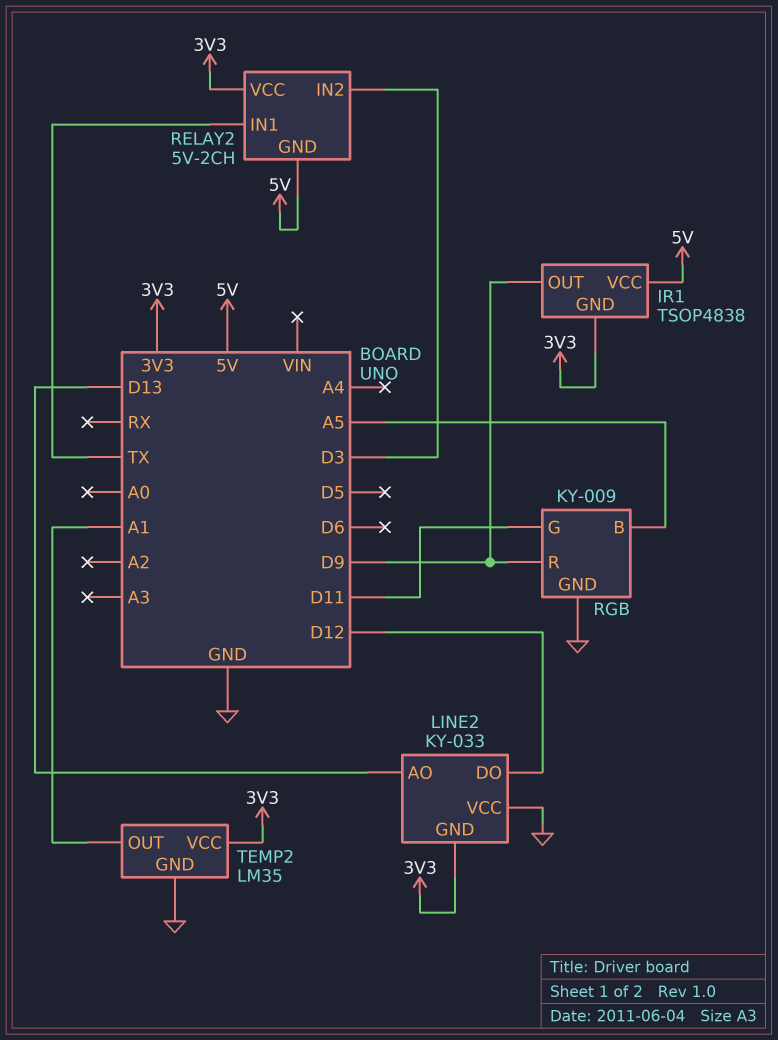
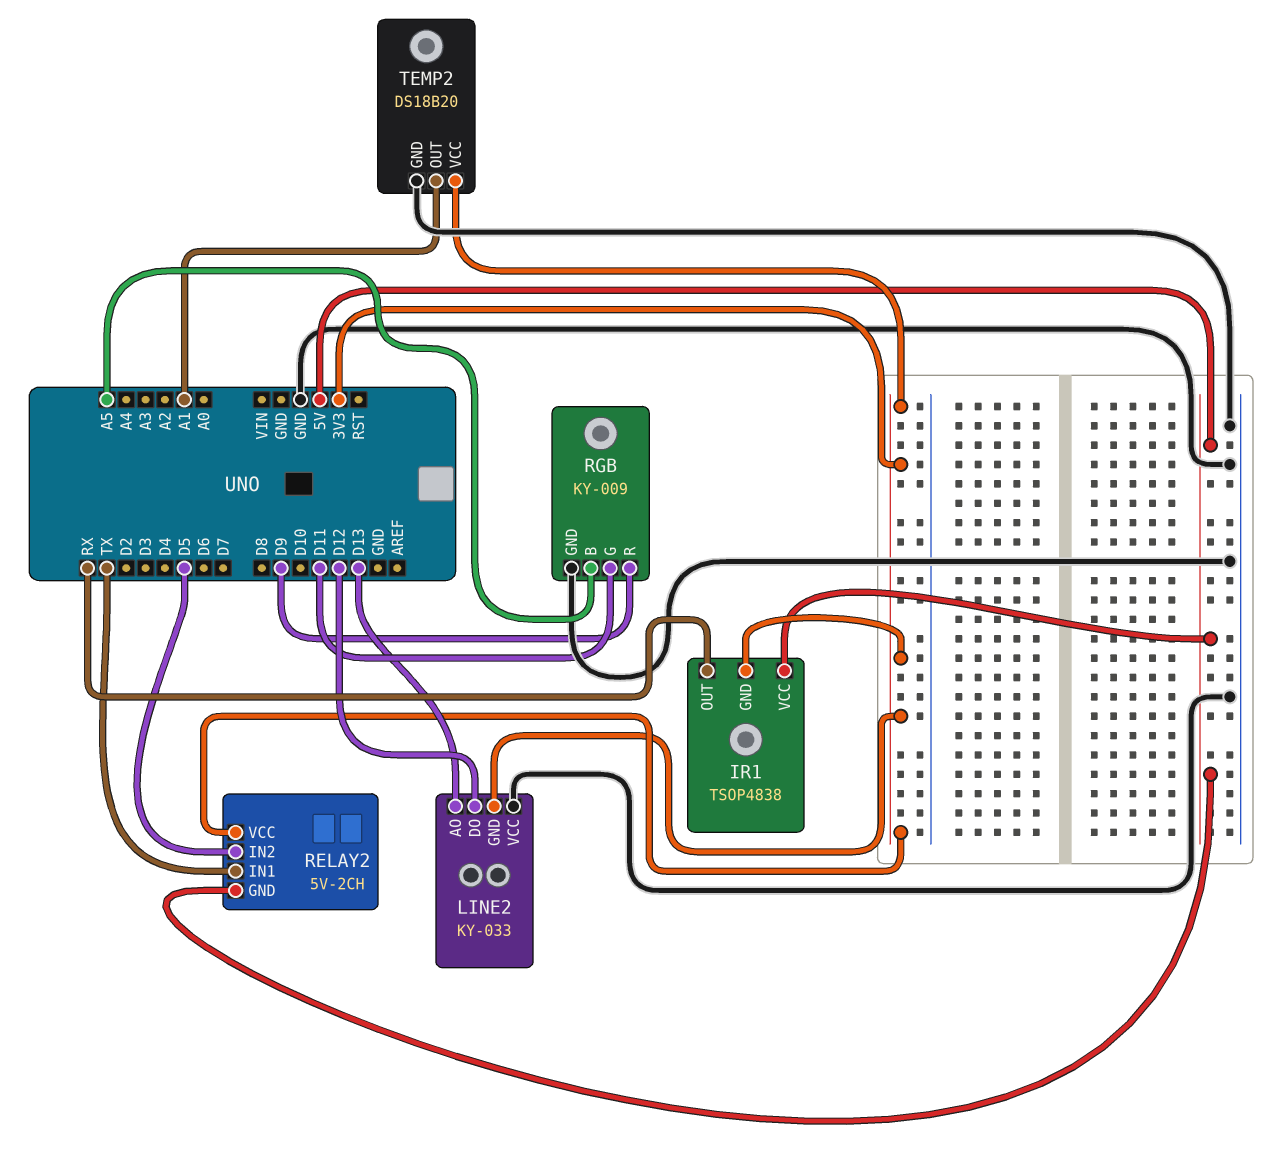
IR1 pin OUT: D9 -> RX
RELAY2 pin IN2: D3 -> D5
TEMP2: LM35 -> DS18B20

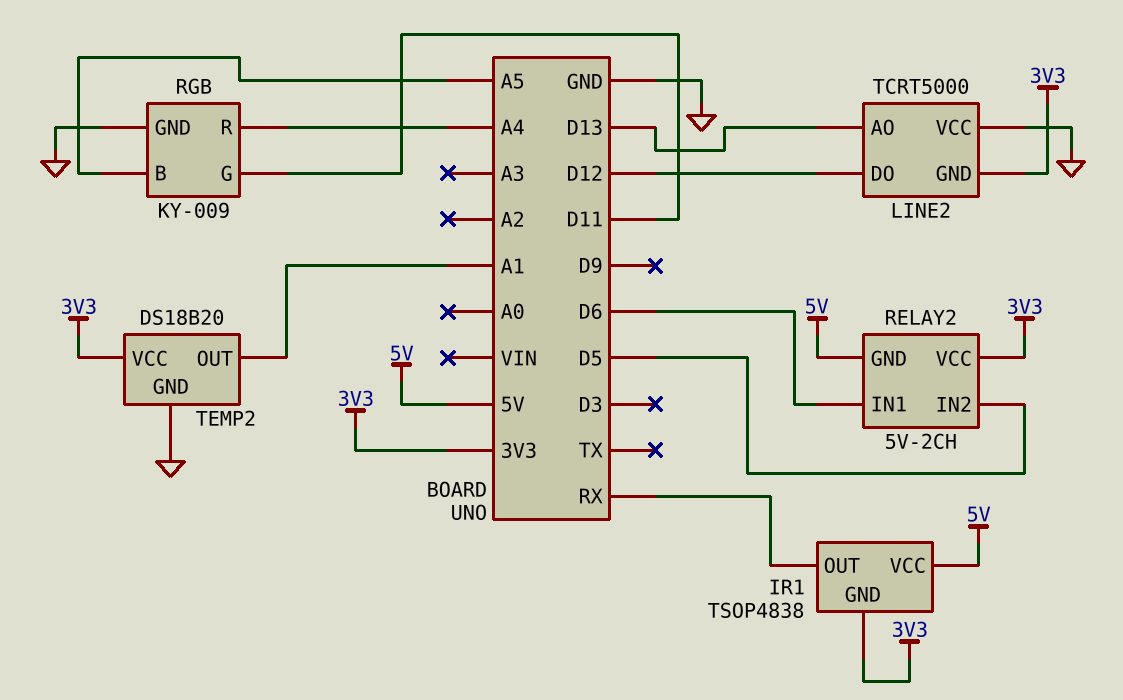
LINE2: KY-033 -> TCRT5000
RELAY2 pin IN1: TX -> D6
RGB pin R: D9 -> A4

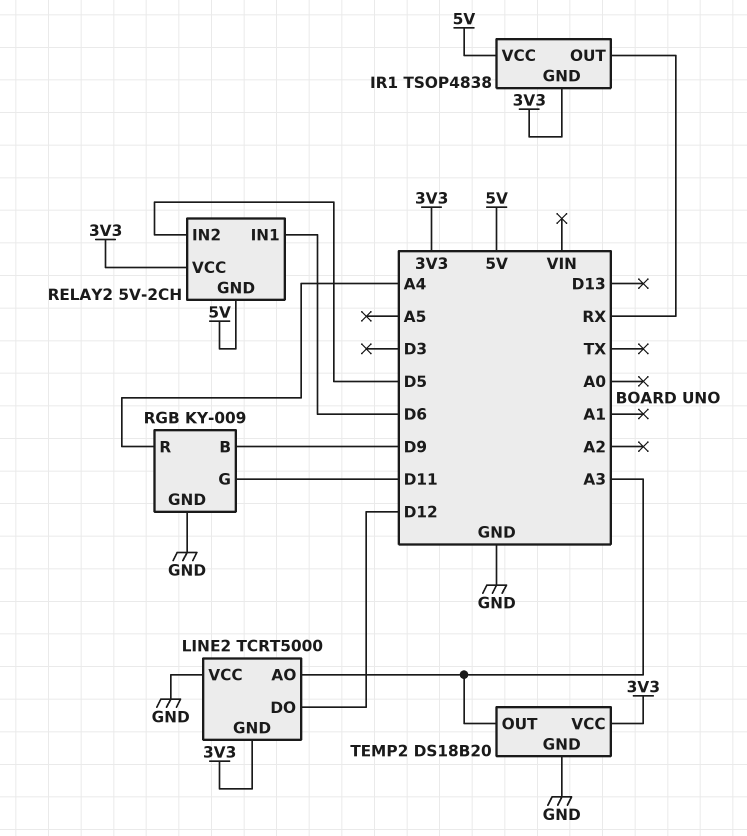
LINE2 pin AO: D13 -> A3
RGB pin B: A5 -> D9
TEMP2 pin OUT: A1 -> A3

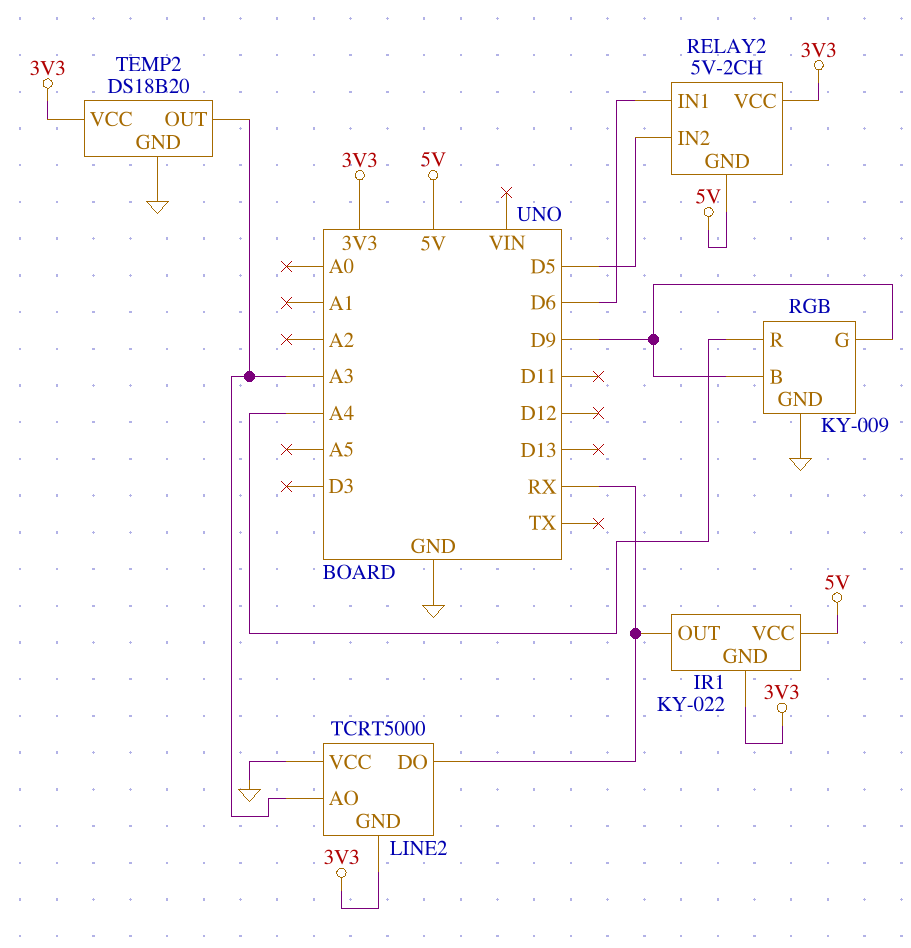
IR1: TSOP4838 -> KY-022
LINE2 pin DO: D12 -> RX
RGB pin G: D11 -> D9

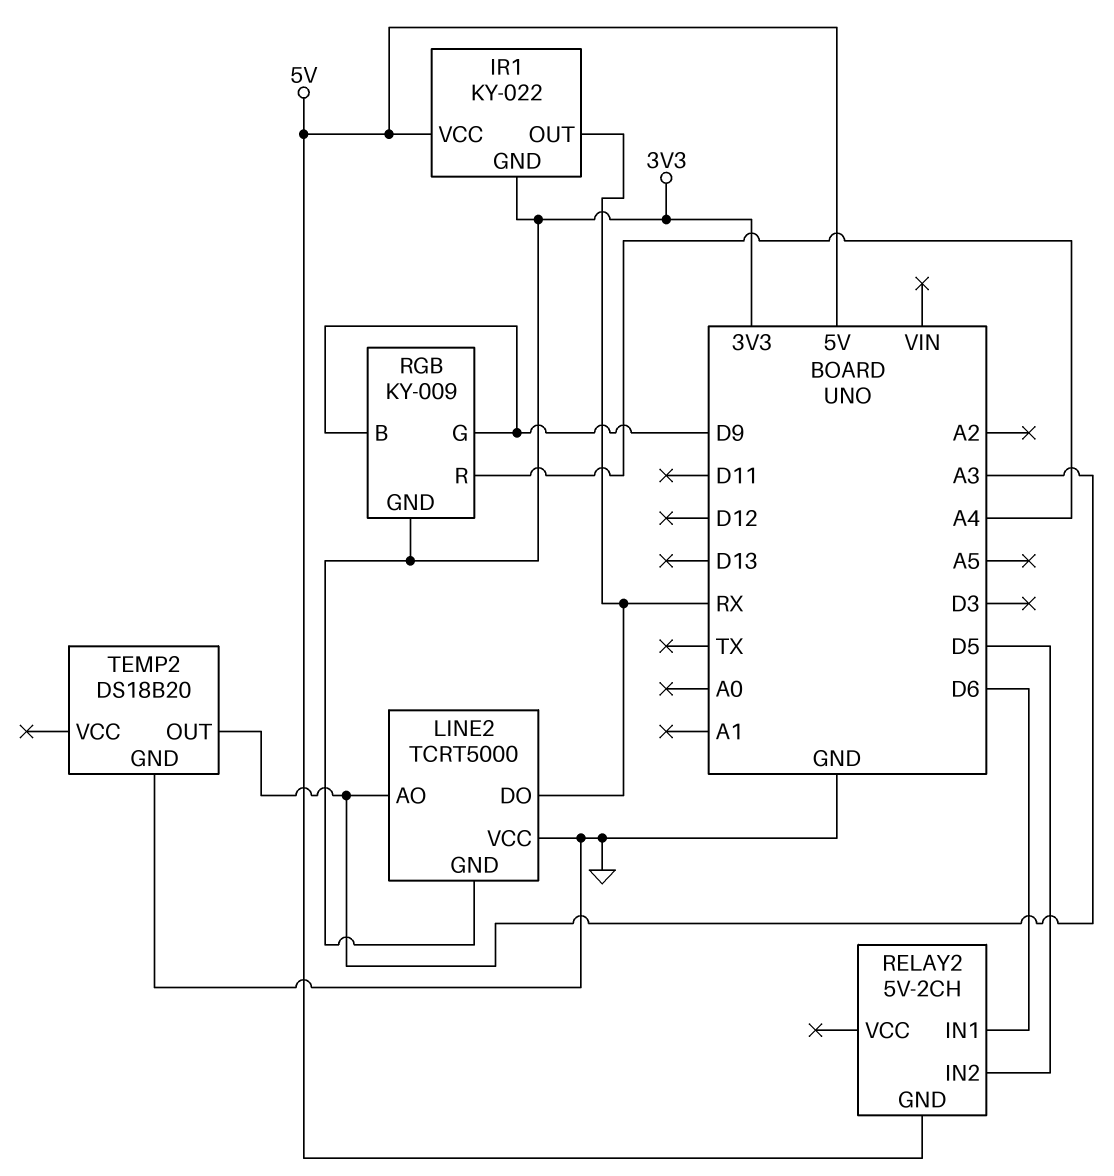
RELAY2 pin VCC: 3V3 -> none
RGB pin GND: GND -> 3V3
TEMP2 pin VCC: 3V3 -> none

